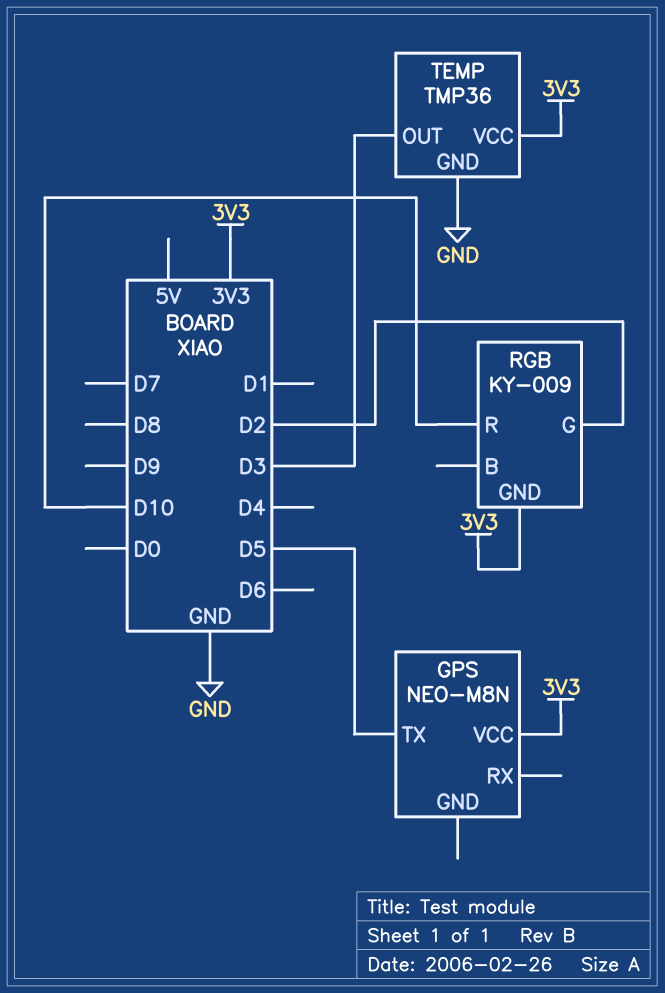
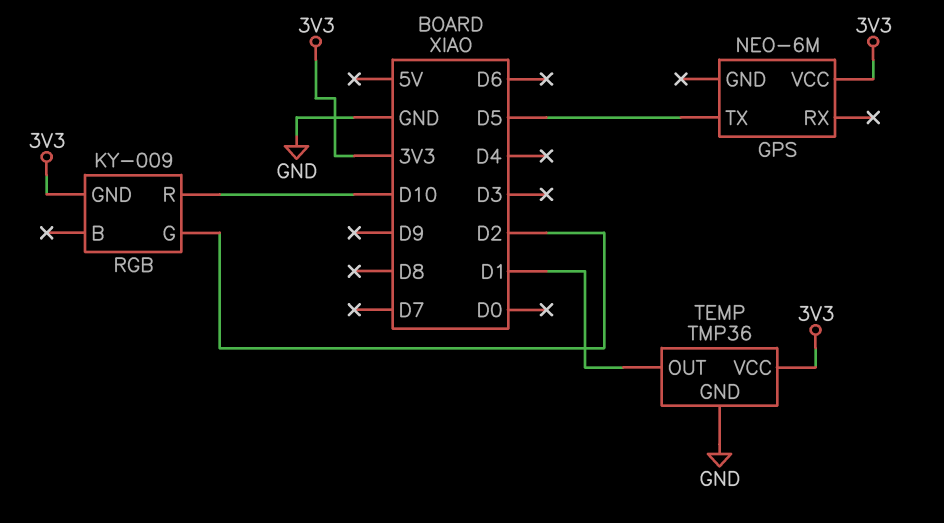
GPS: NEO-M8N -> NEO-6M
TEMP pin OUT: D3 -> D1

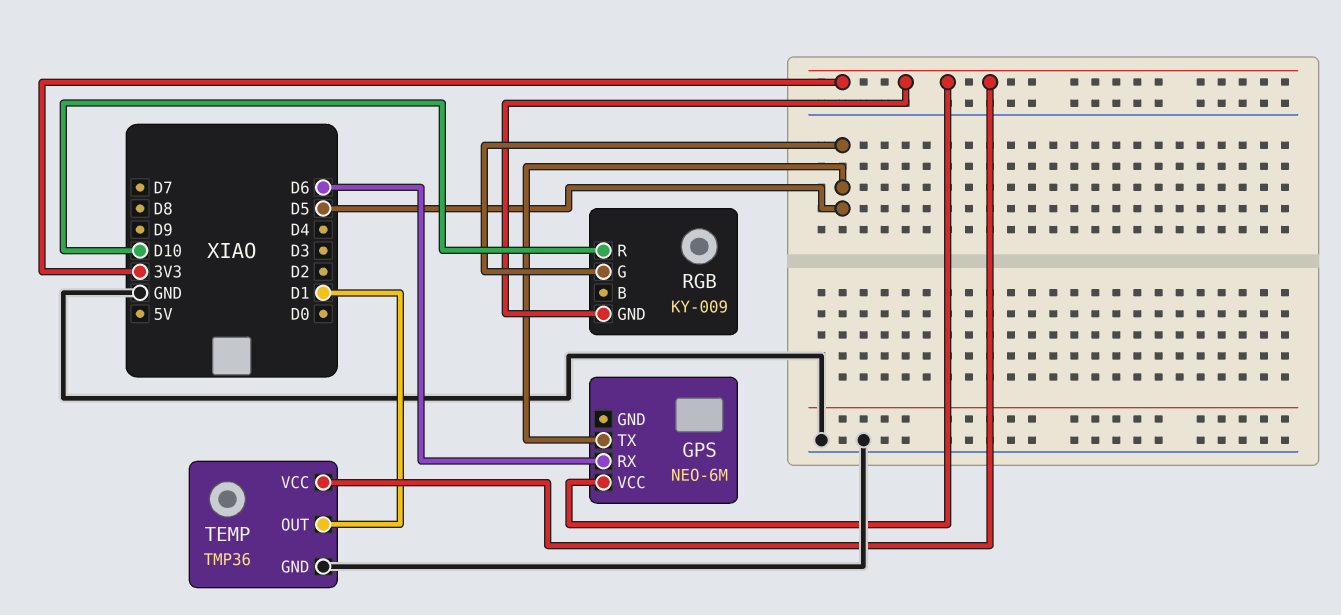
GPS pin RX: none -> D6
RGB pin G: D2 -> D5

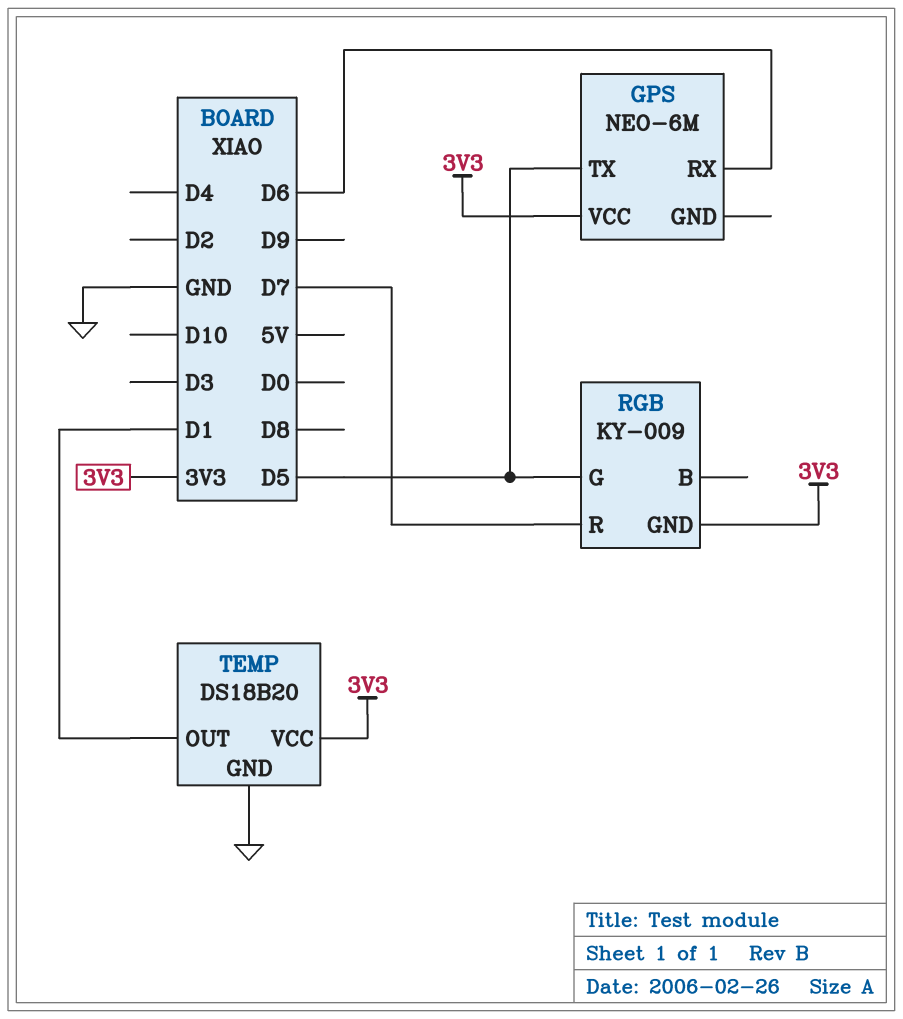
RGB pin R: D10 -> D7
TEMP: TMP36 -> DS18B20

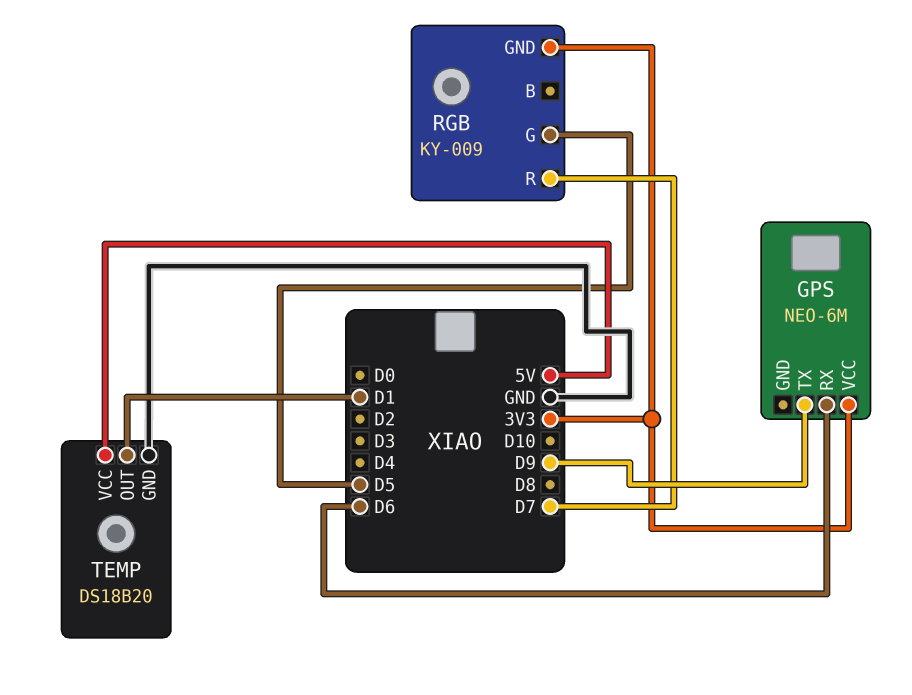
GPS pin TX: D5 -> D9
TEMP pin VCC: 3V3 -> 5V

